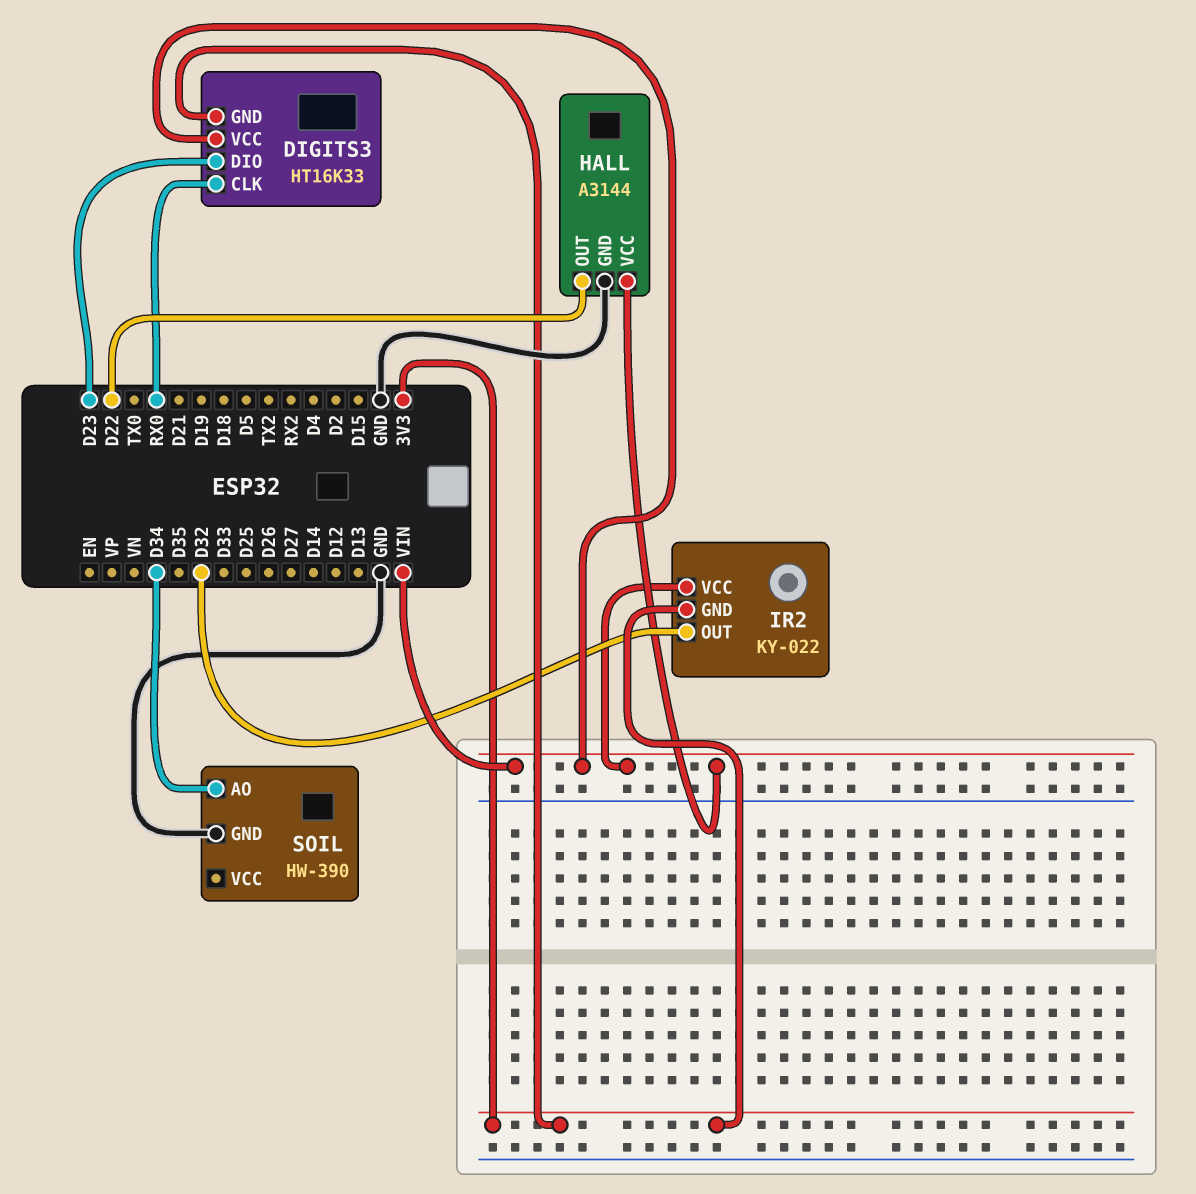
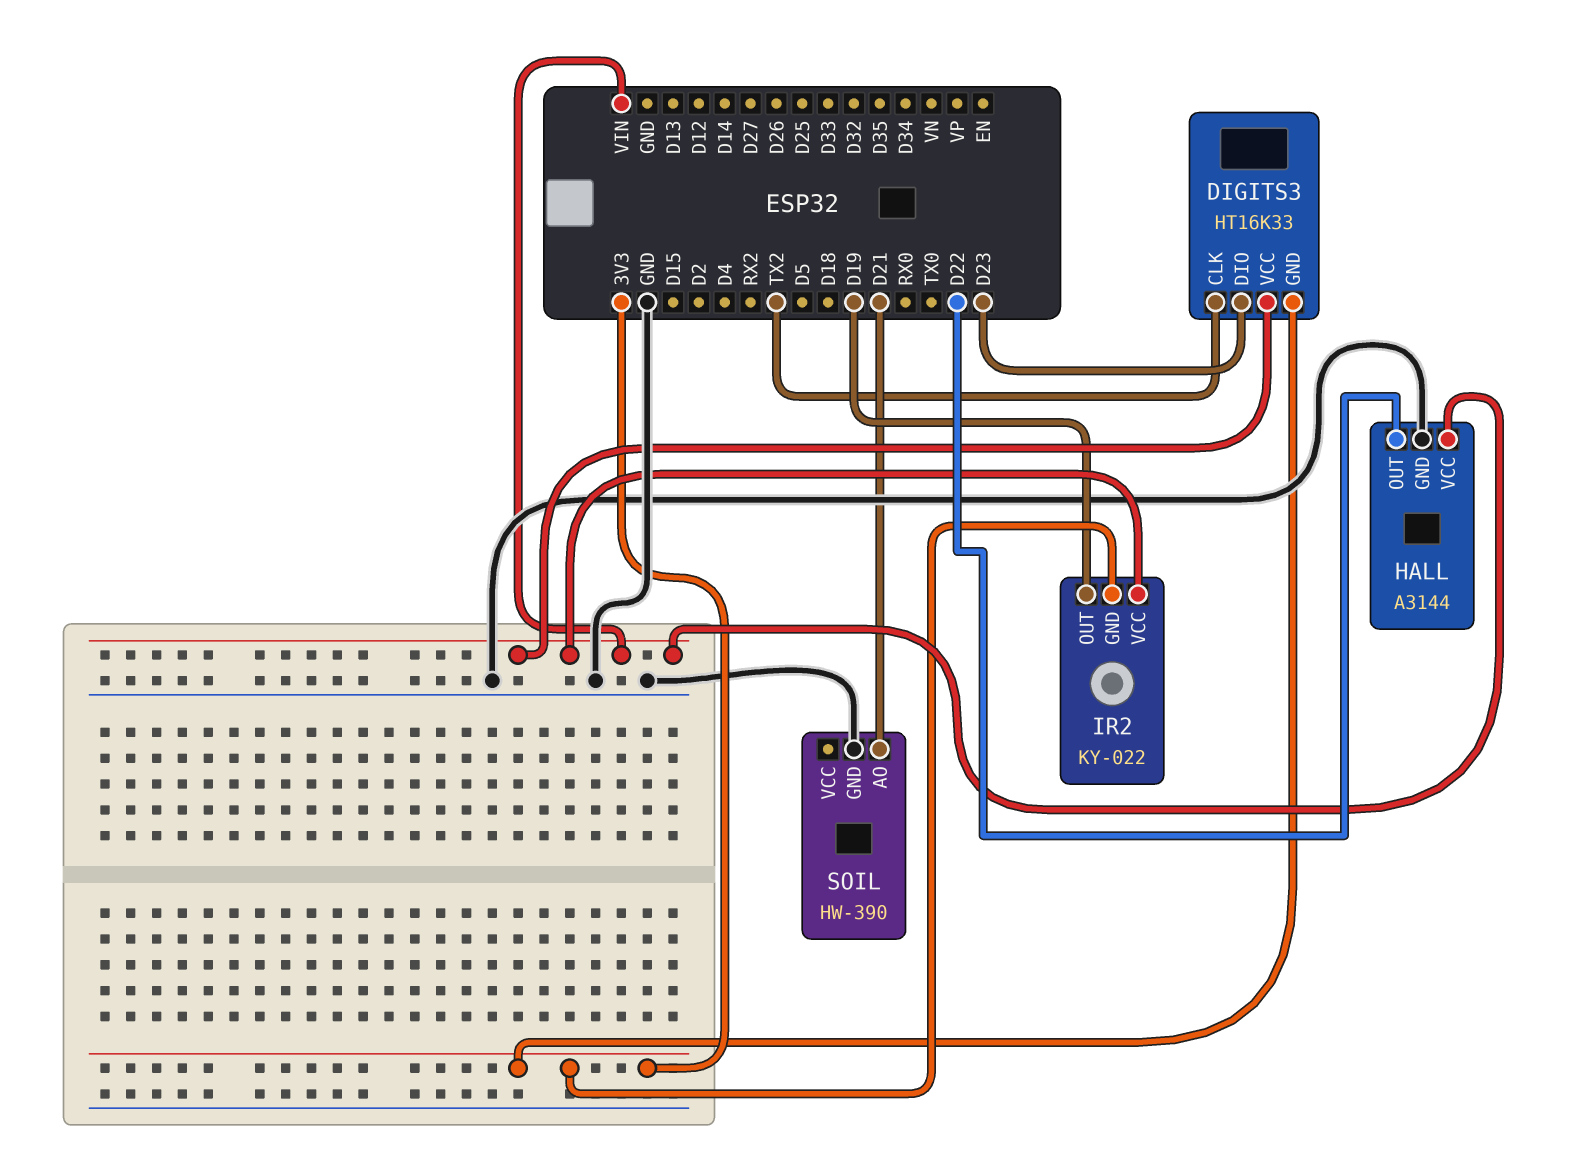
DIGITS3 pin CLK: RX0 -> TX2
IR2 pin OUT: D32 -> D19
SOIL pin AO: D34 -> D21

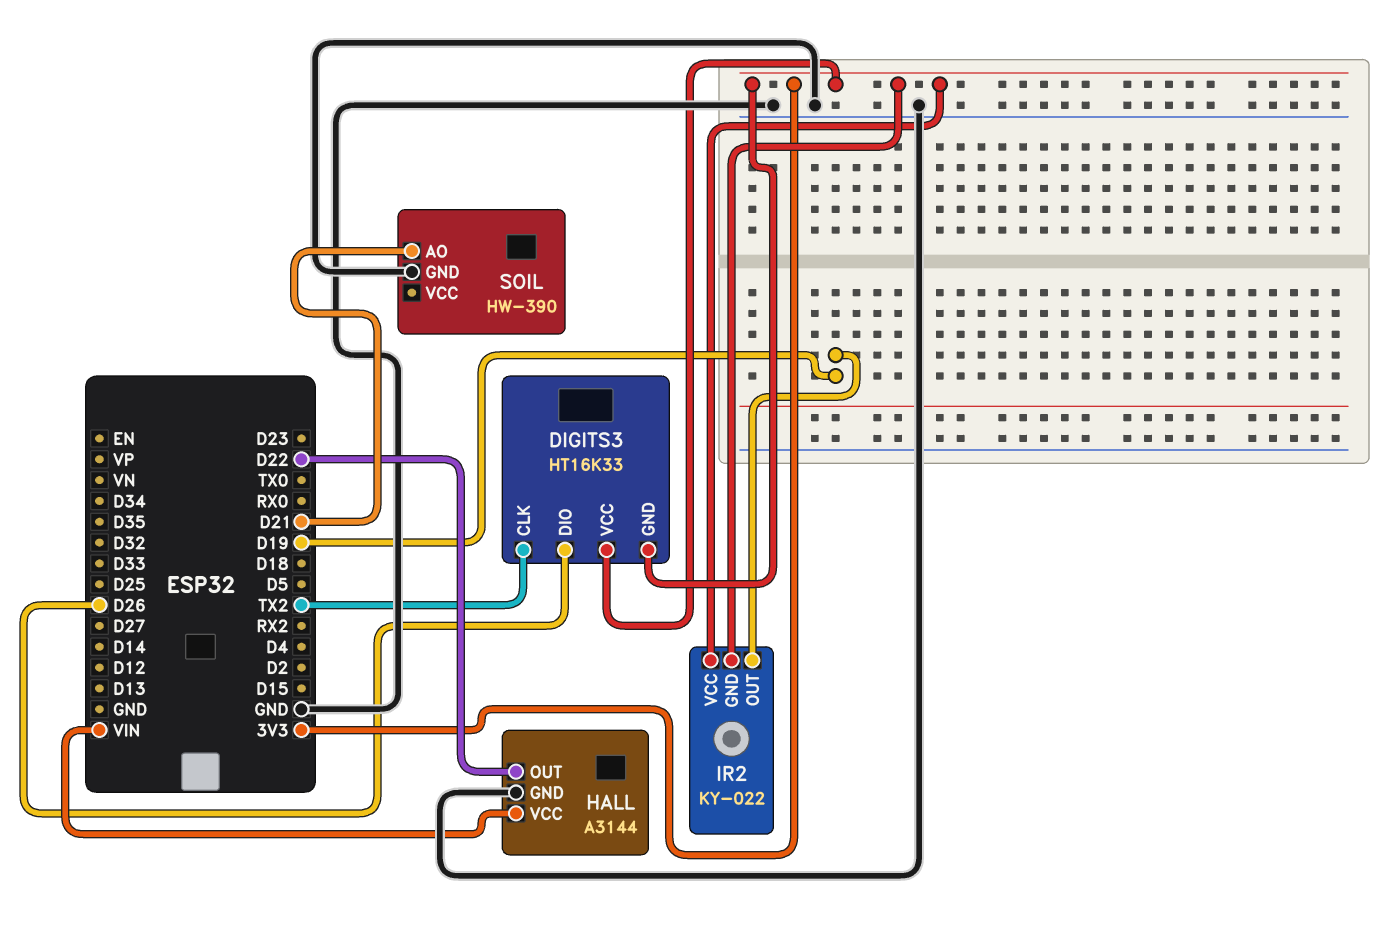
DIGITS3 pin DIO: D23 -> D26
DIGITS3 pin VCC: VIN -> 3V3
IR2 pin VCC: VIN -> 3V3

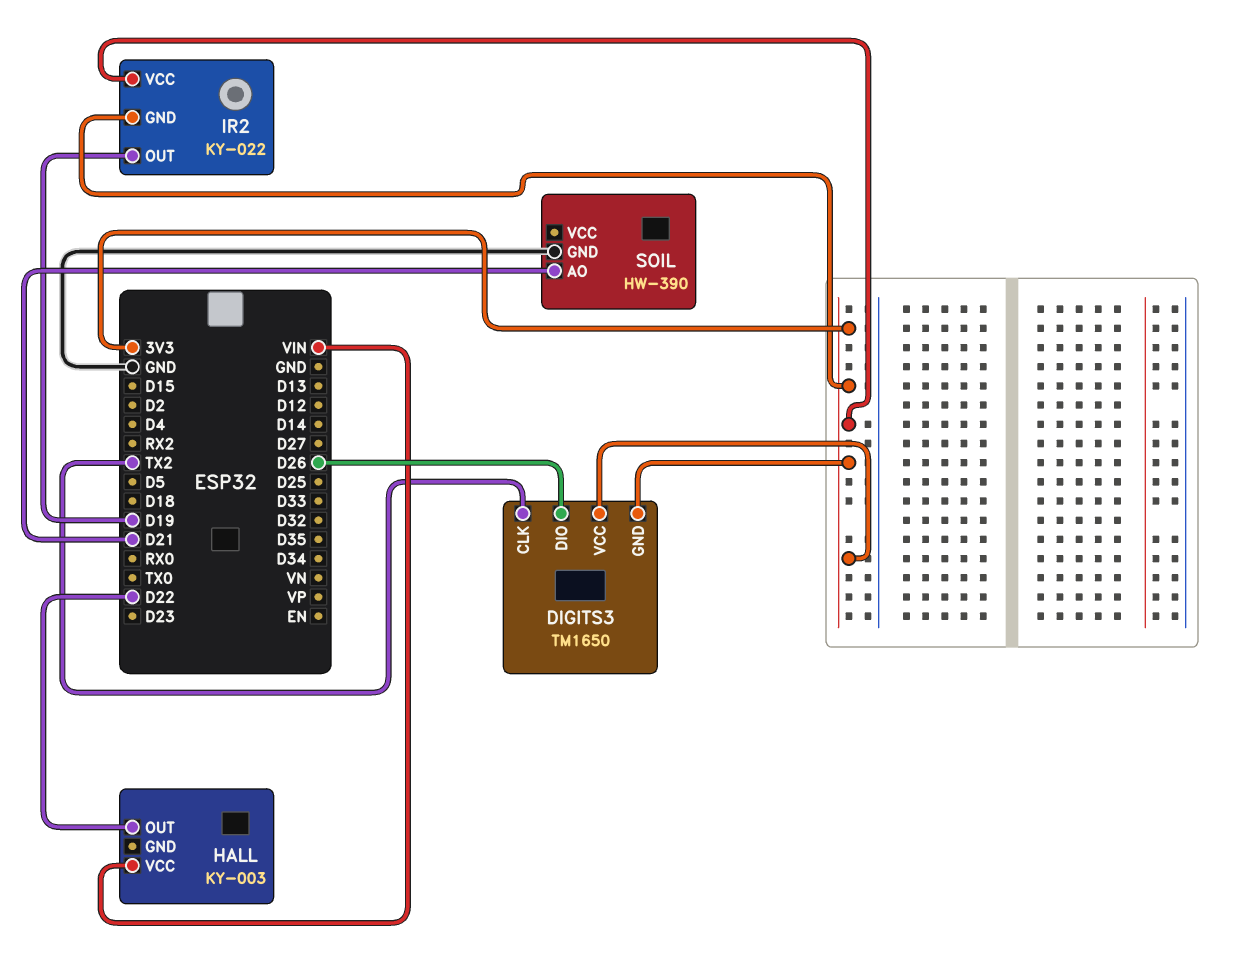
DIGITS3: HT16K33 -> TM1650
HALL: A3144 -> KY-003
HALL pin GND: GND -> none

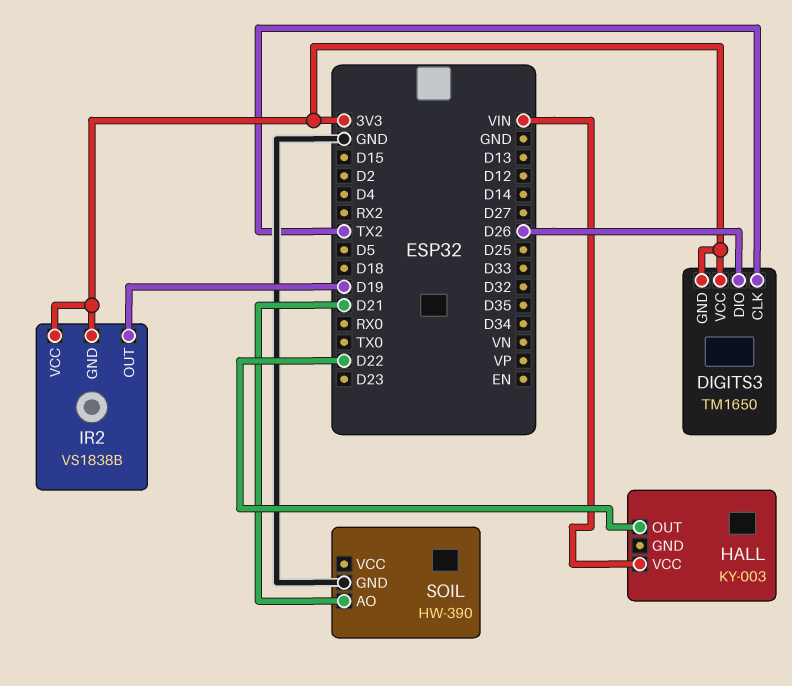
IR2: KY-022 -> VS1838B

